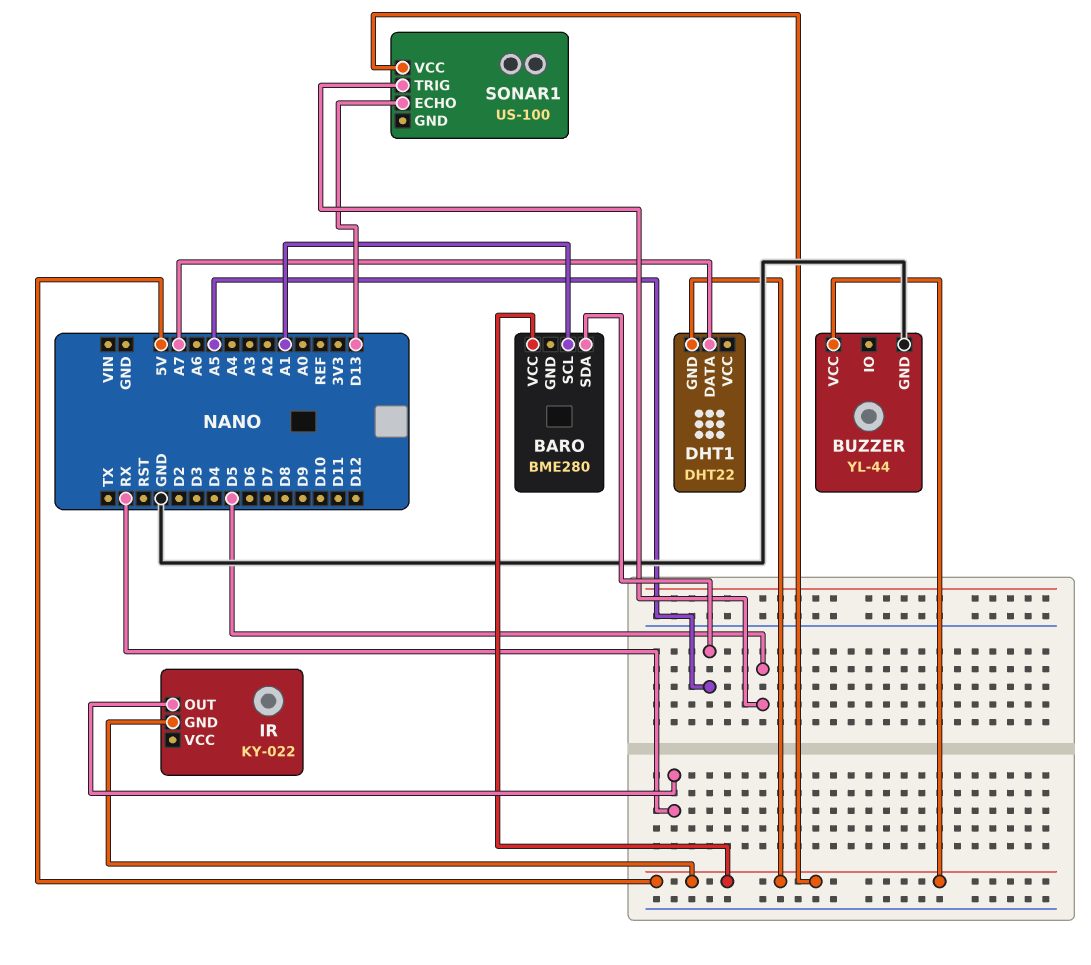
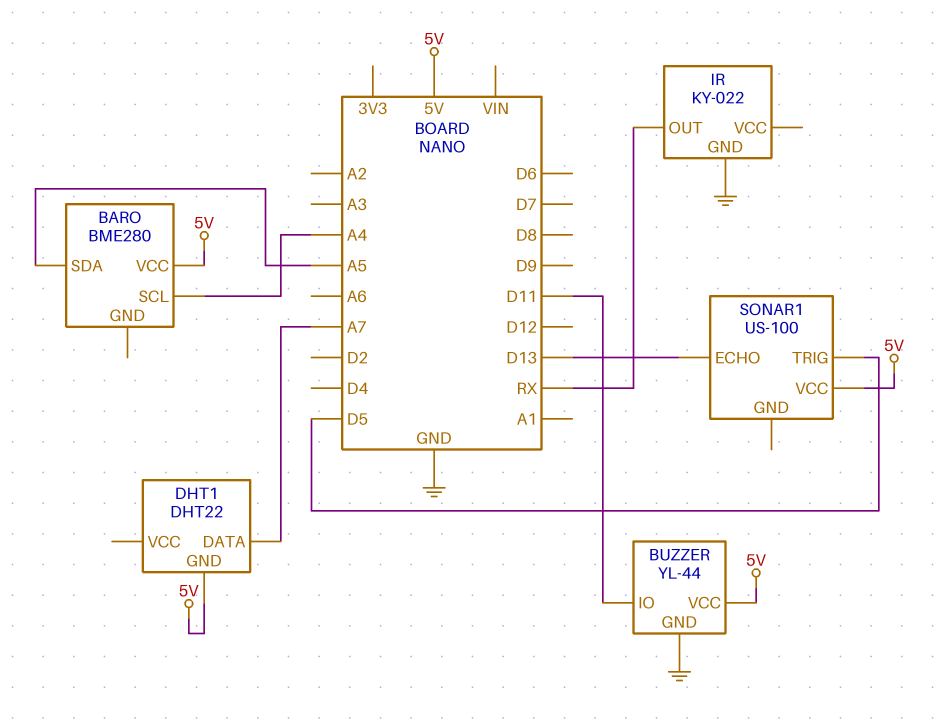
BARO pin SCL: A1 -> A4
BUZZER pin IO: none -> D11
IR pin GND: 5V -> GND

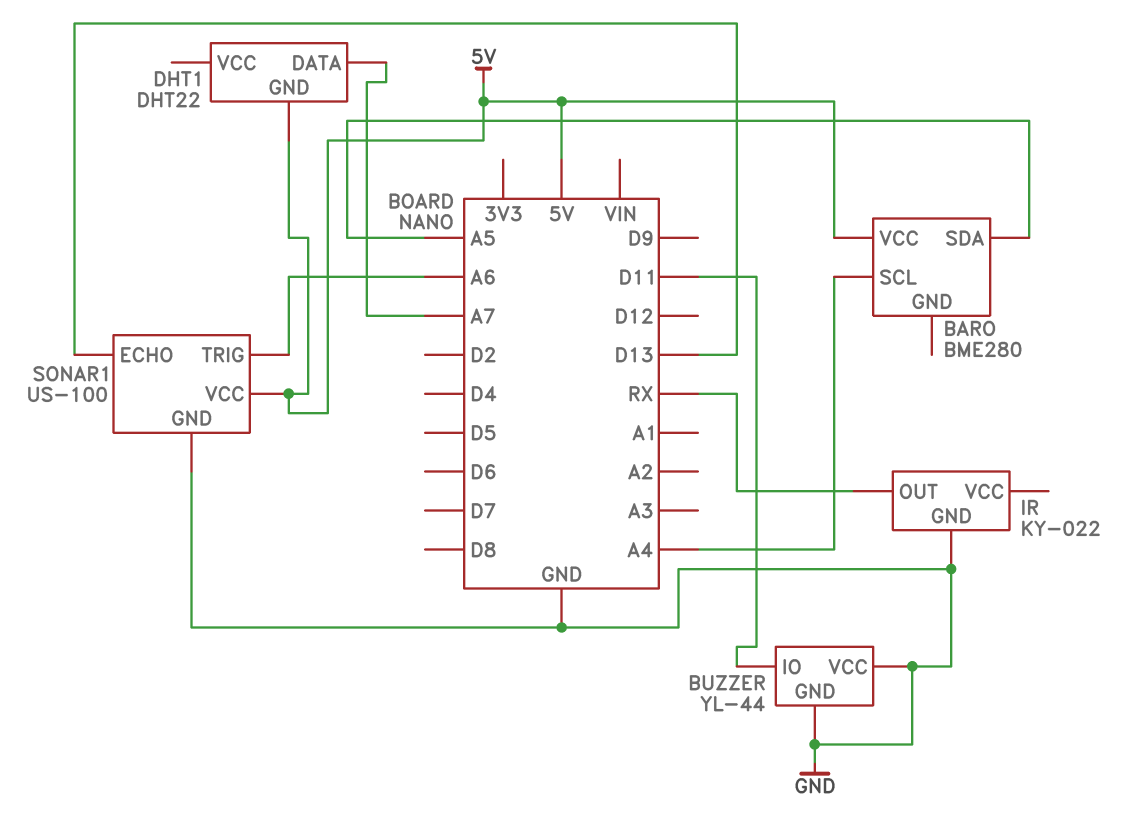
BUZZER pin VCC: 5V -> GND
SONAR1 pin GND: none -> GND
SONAR1 pin TRIG: D5 -> A6

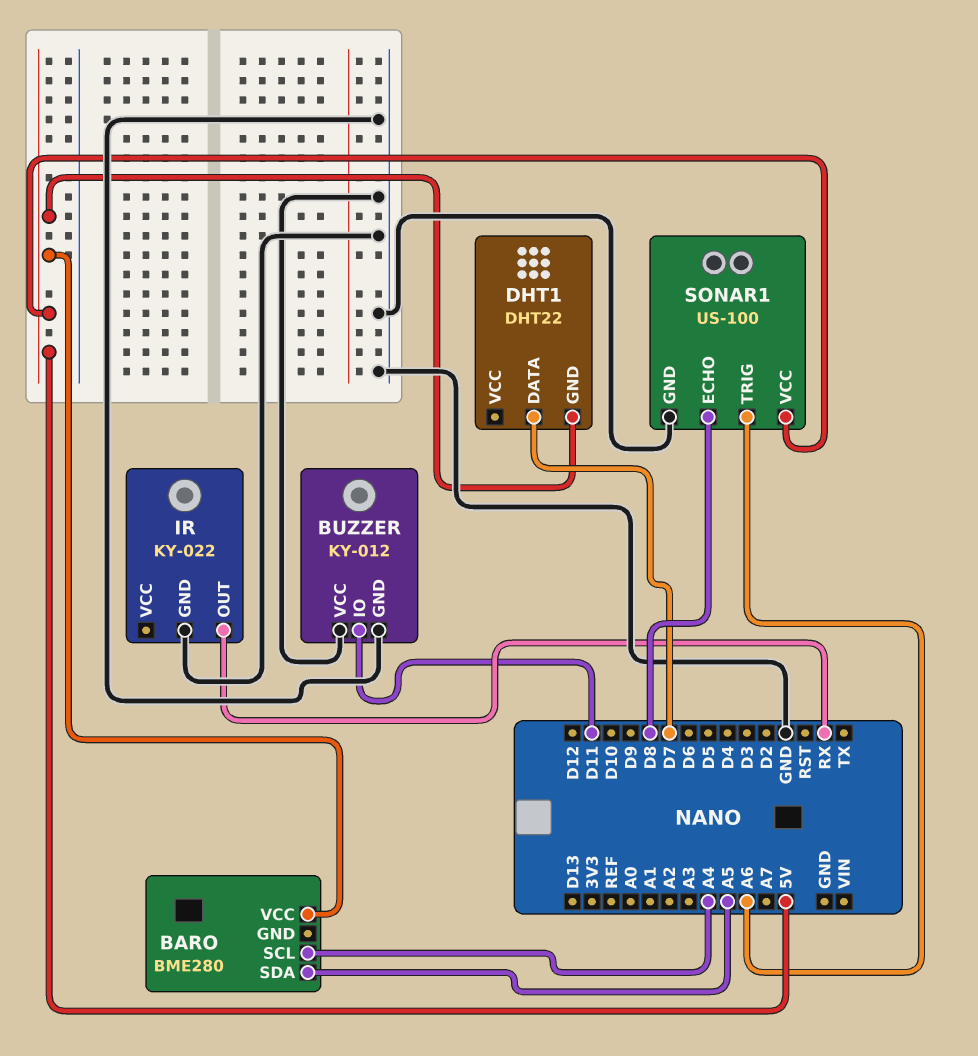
BUZZER: YL-44 -> KY-012
DHT1 pin DATA: A7 -> D7
SONAR1 pin ECHO: D13 -> D8

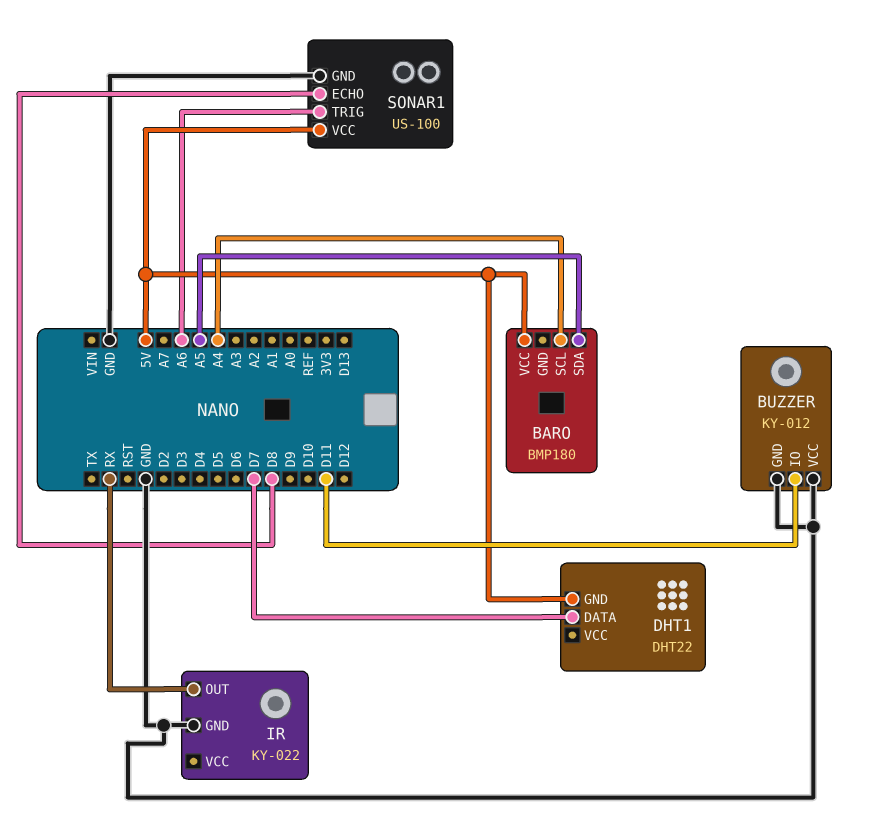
BARO: BME280 -> BMP180

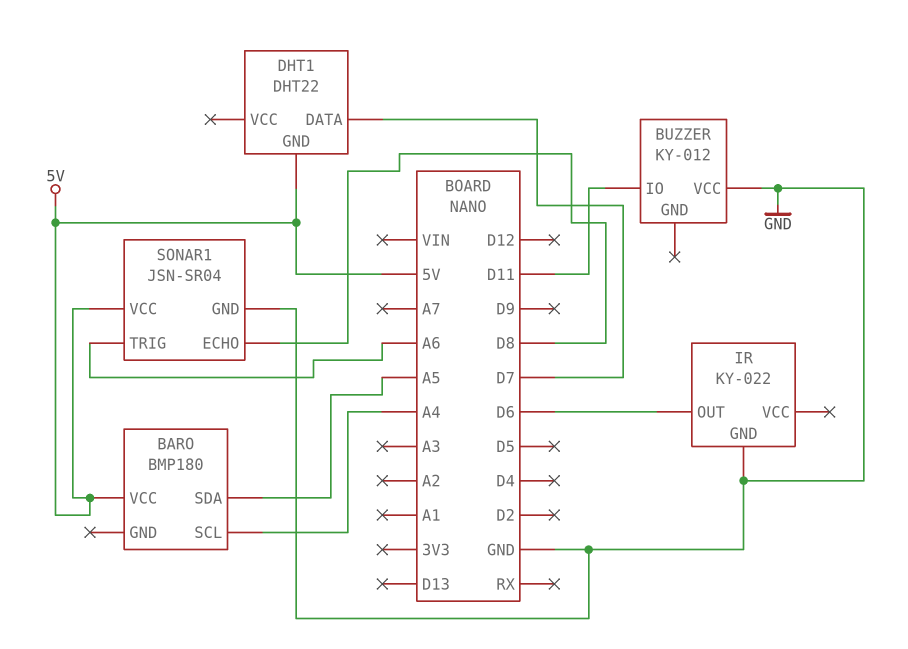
BUZZER pin GND: GND -> none
IR pin OUT: RX -> D6
SONAR1: US-100 -> JSN-SR04

